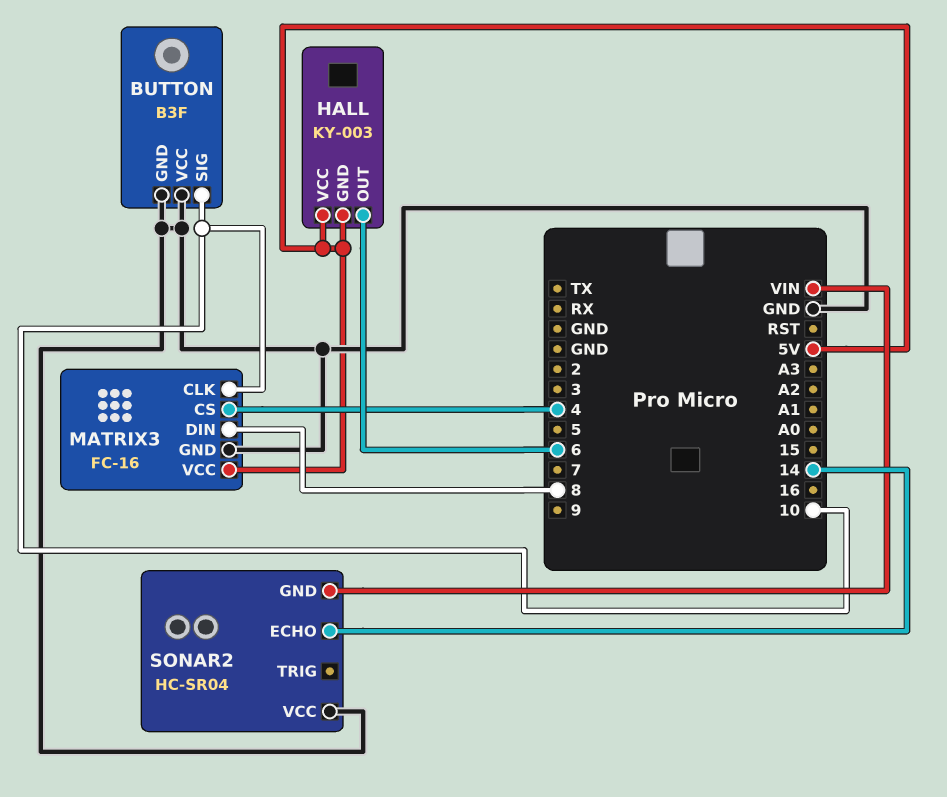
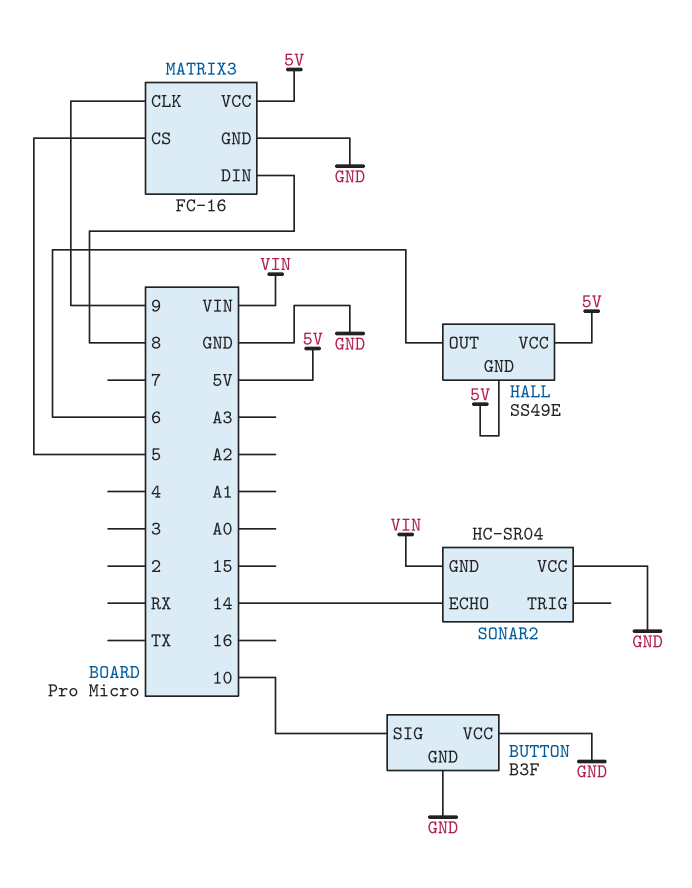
HALL: KY-003 -> SS49E
MATRIX3 pin CLK: 10 -> 9
MATRIX3 pin CS: 4 -> 5

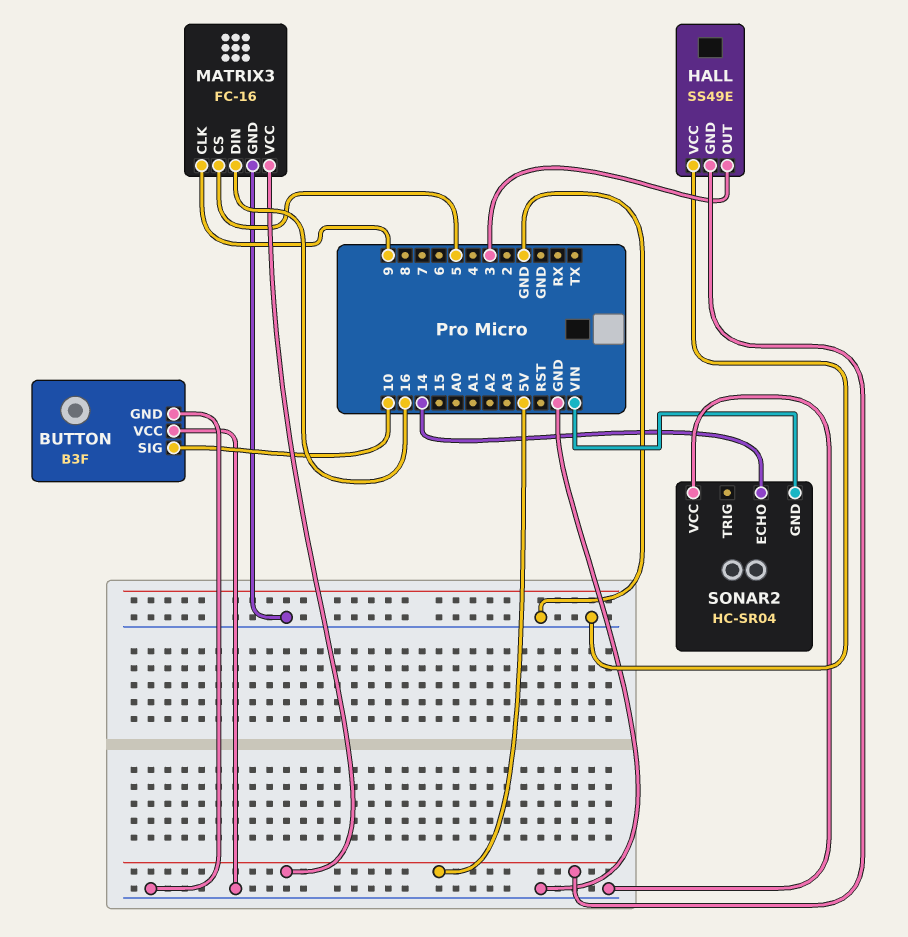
HALL pin OUT: 6 -> 3
HALL pin VCC: 5V -> GND
MATRIX3 pin DIN: 8 -> 16

